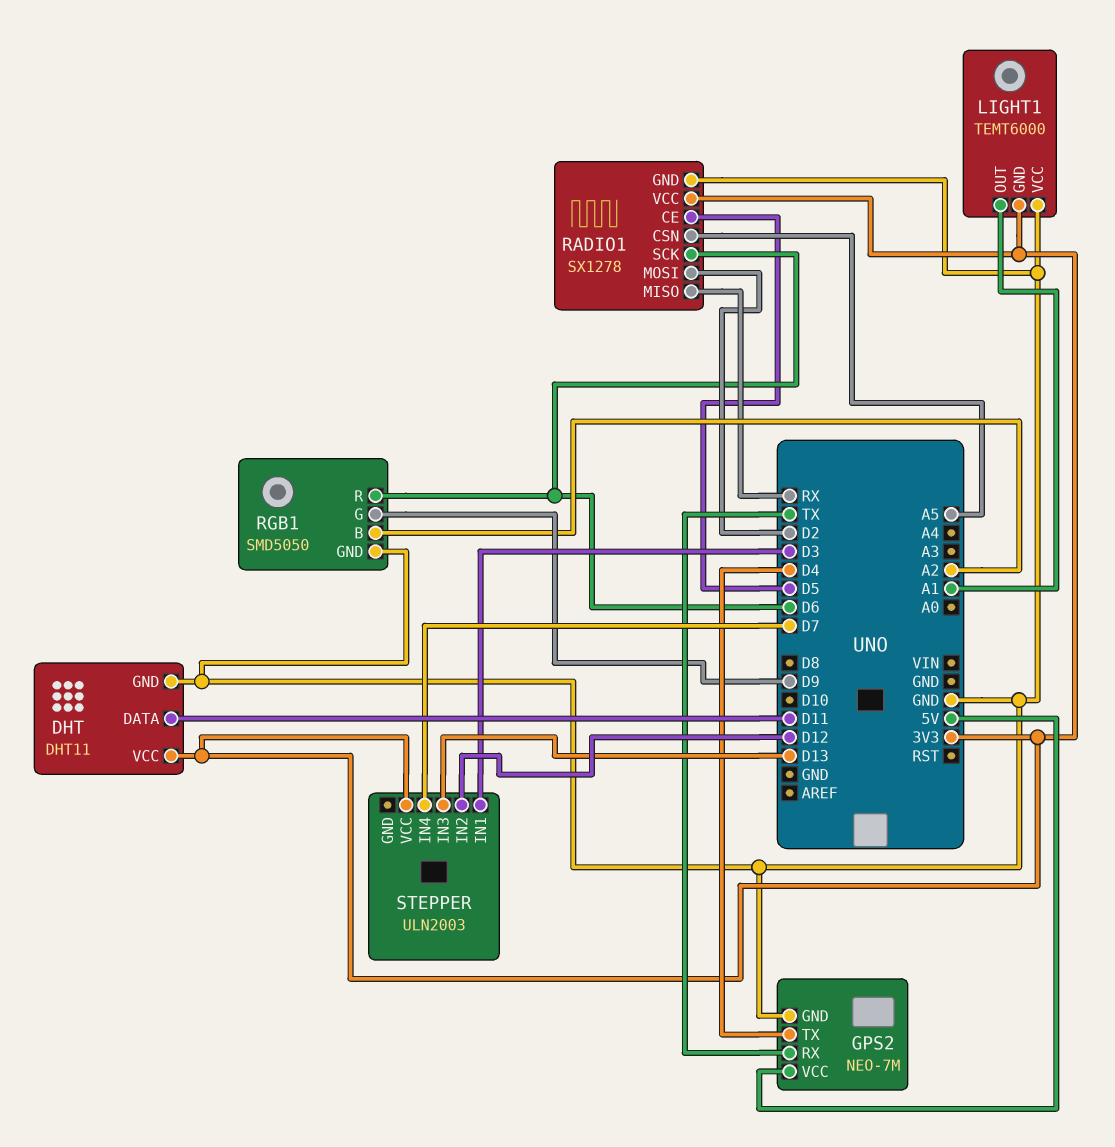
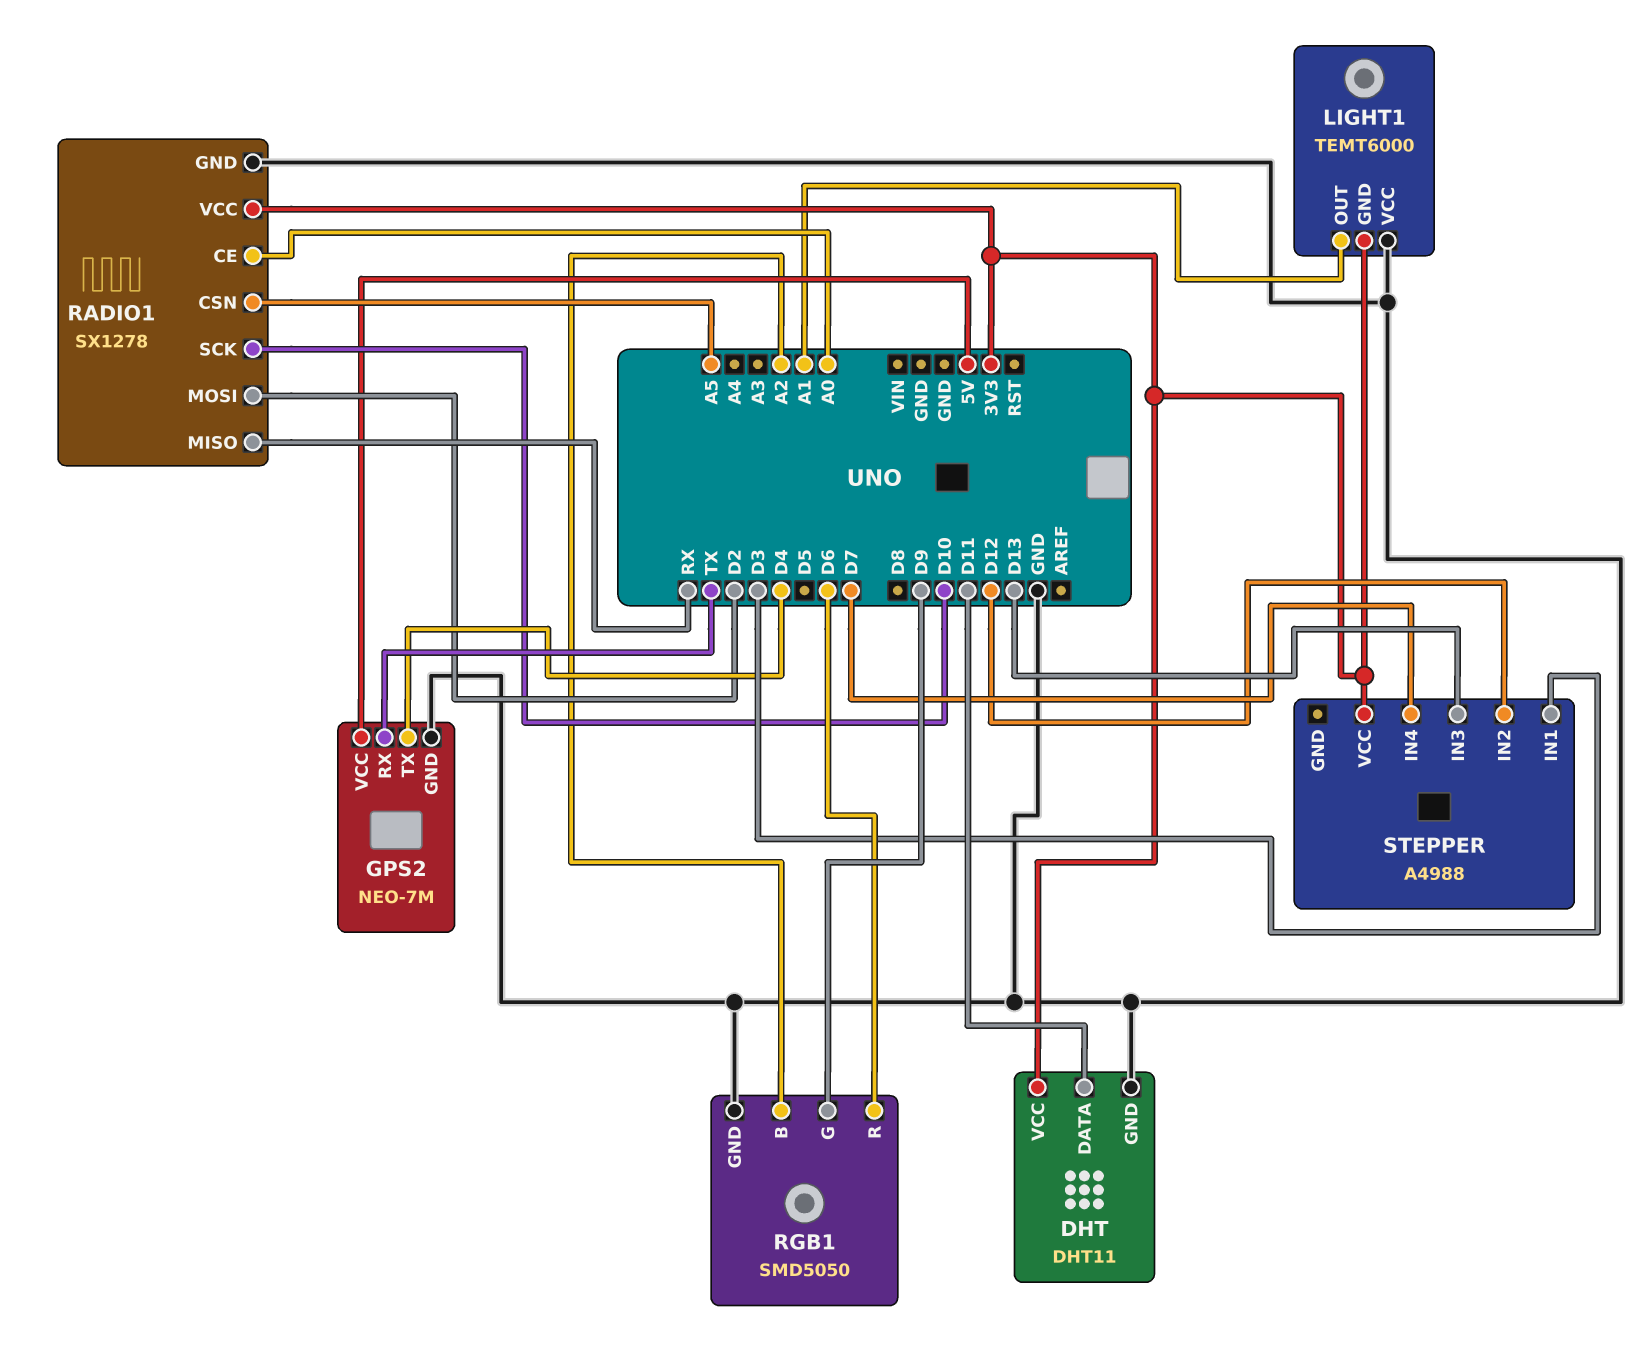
RADIO1 pin CE: D5 -> A0
RADIO1 pin SCK: D6 -> D10
STEPPER: ULN2003 -> A4988

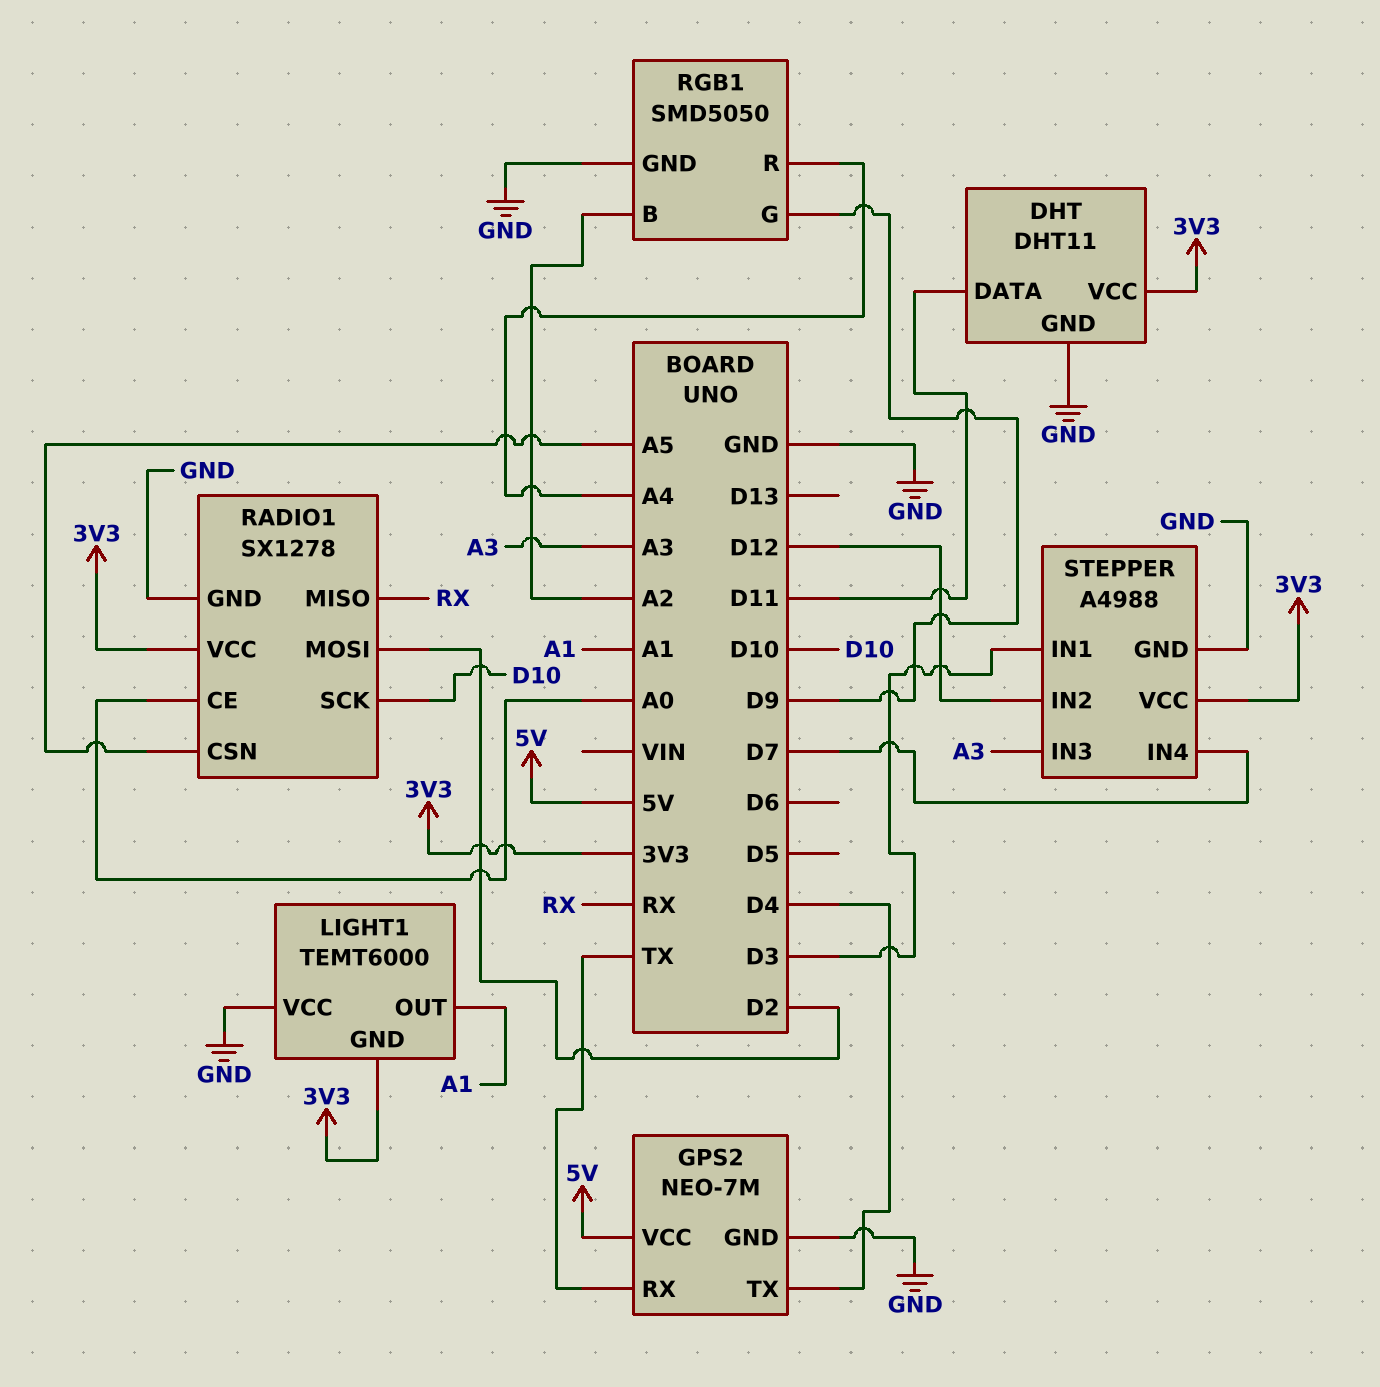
RGB1 pin R: D6 -> A4
STEPPER pin GND: none -> GND
STEPPER pin IN3: D13 -> A3

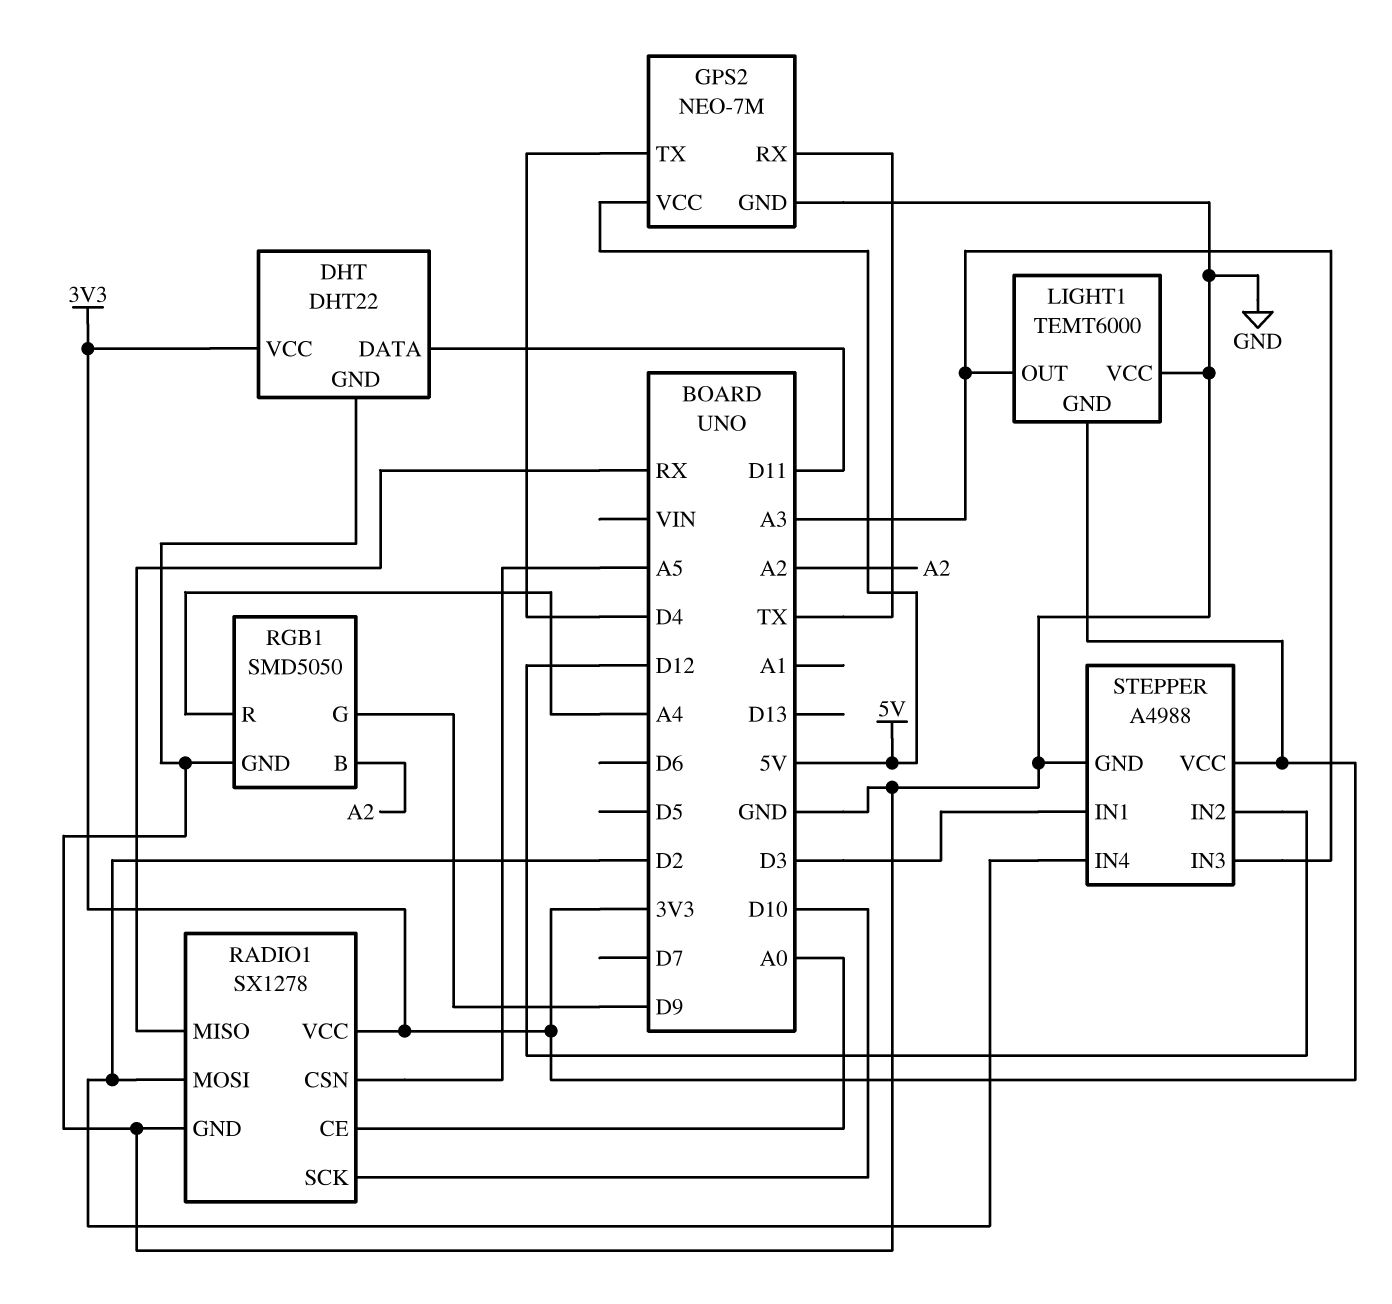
DHT: DHT11 -> DHT22
LIGHT1 pin OUT: A1 -> A3
STEPPER pin IN4: D7 -> D2

